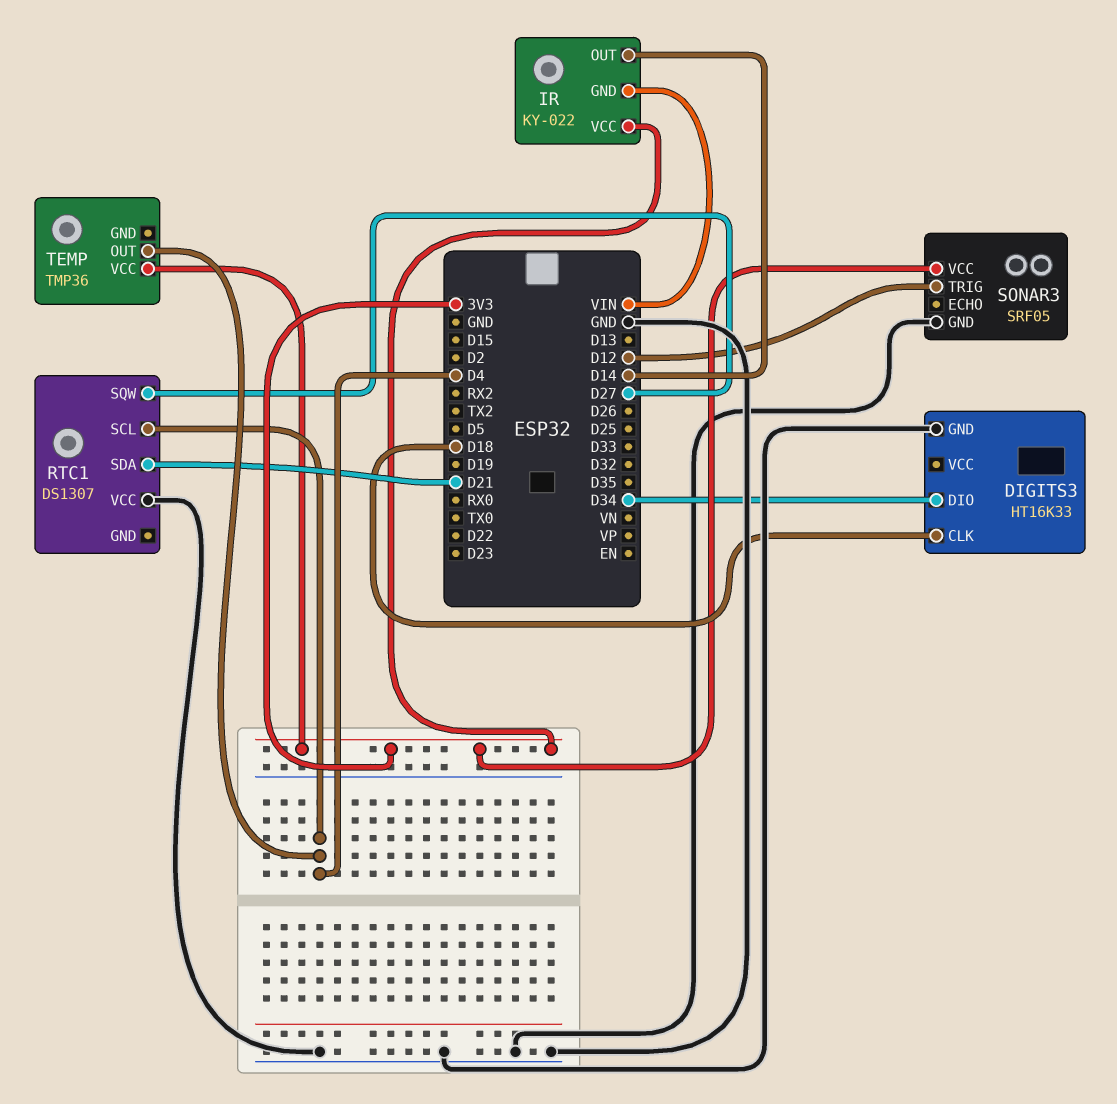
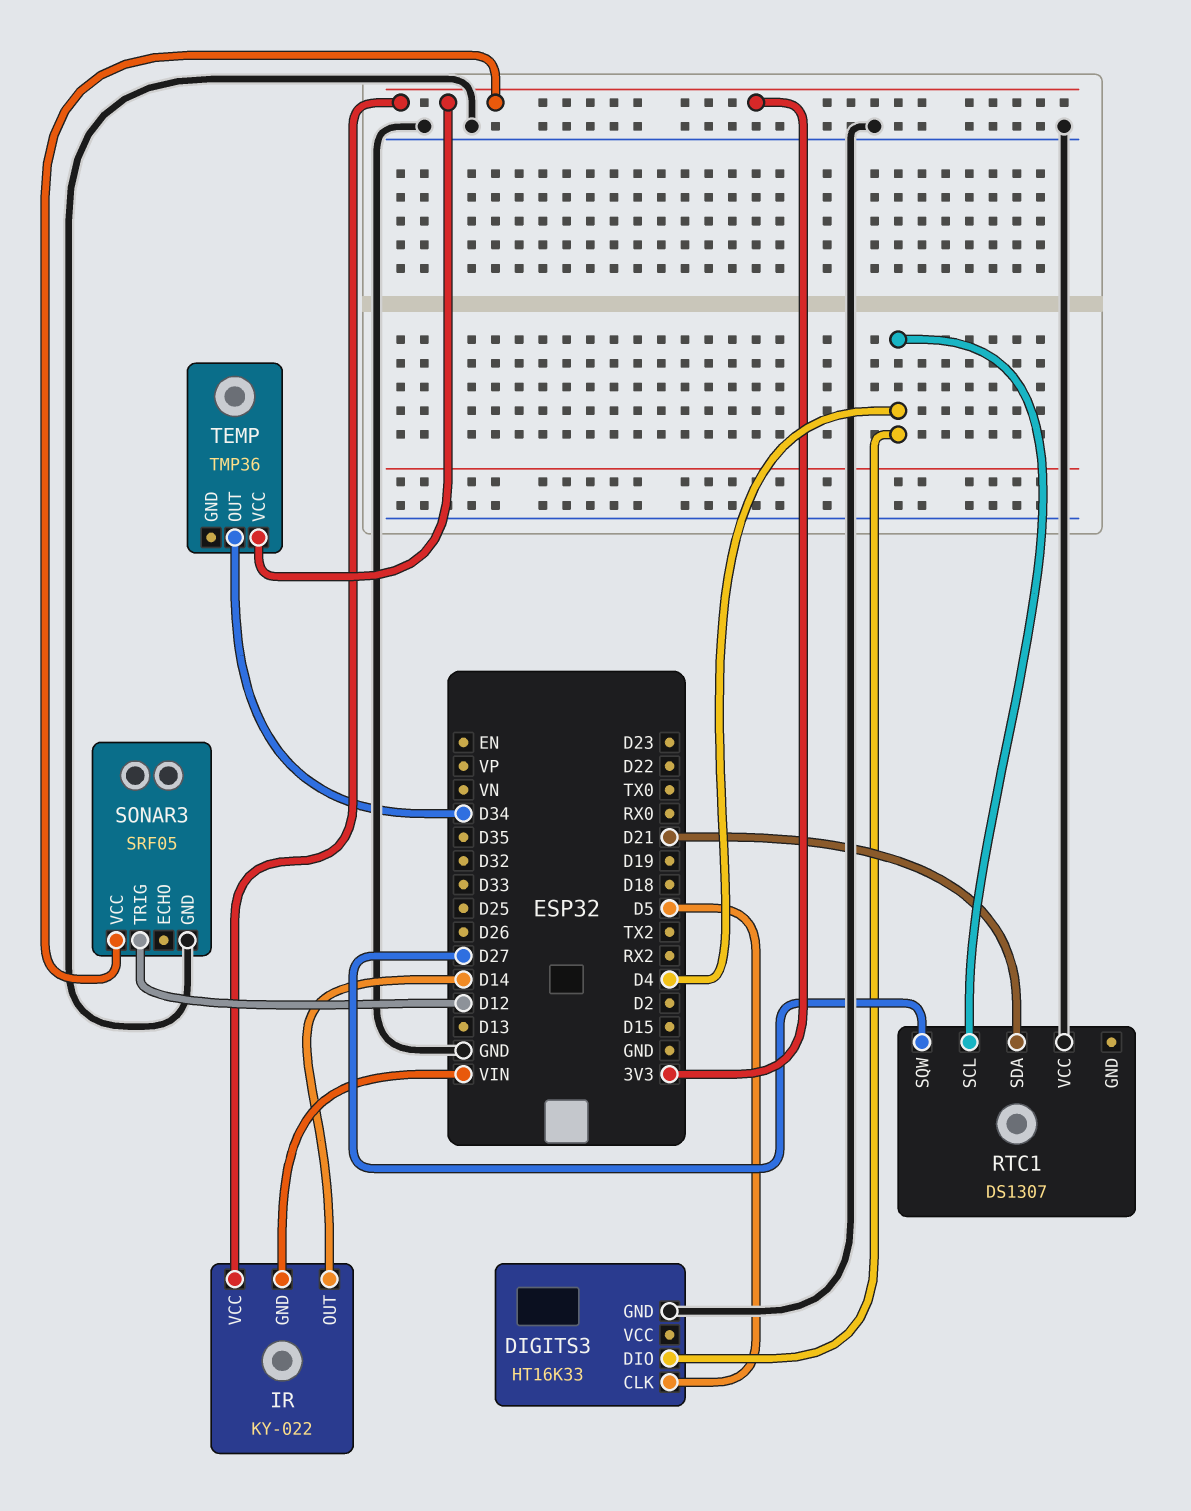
DIGITS3 pin CLK: D18 -> D5
DIGITS3 pin DIO: D34 -> D4
TEMP pin OUT: D4 -> D34

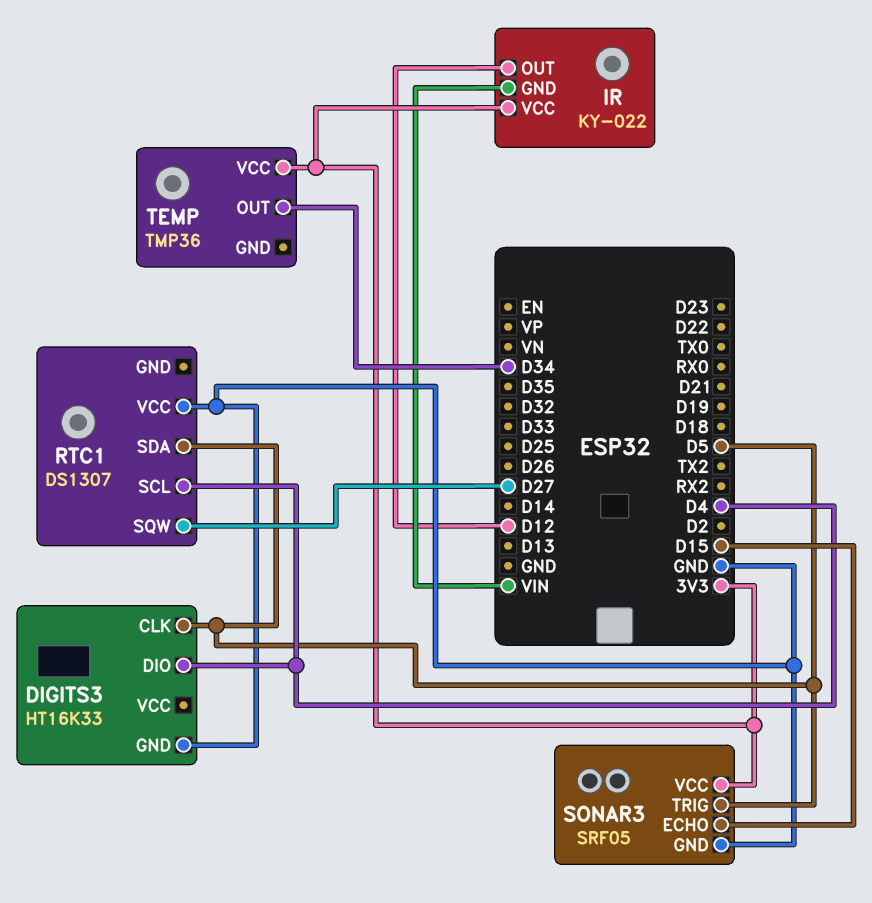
IR pin OUT: D14 -> D12
RTC1 pin SDA: D21 -> D5
SONAR3 pin ECHO: none -> D15
SONAR3 pin TRIG: D12 -> D5

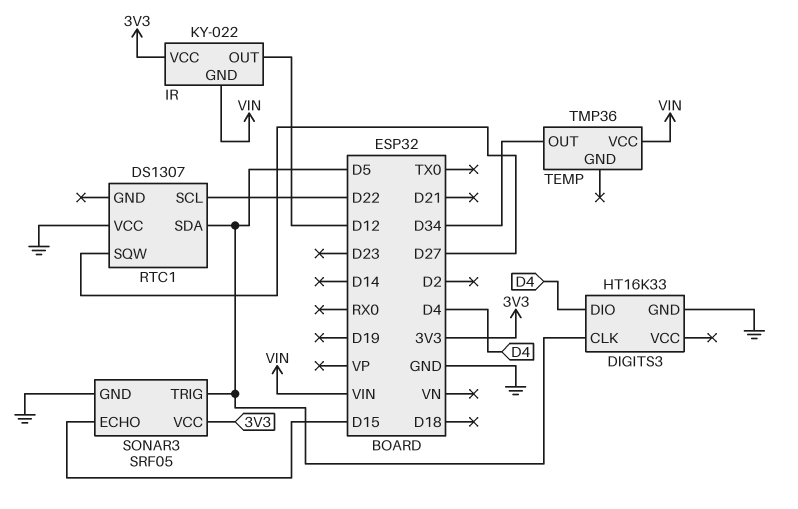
RTC1 pin SCL: D4 -> D22
TEMP pin VCC: 3V3 -> VIN

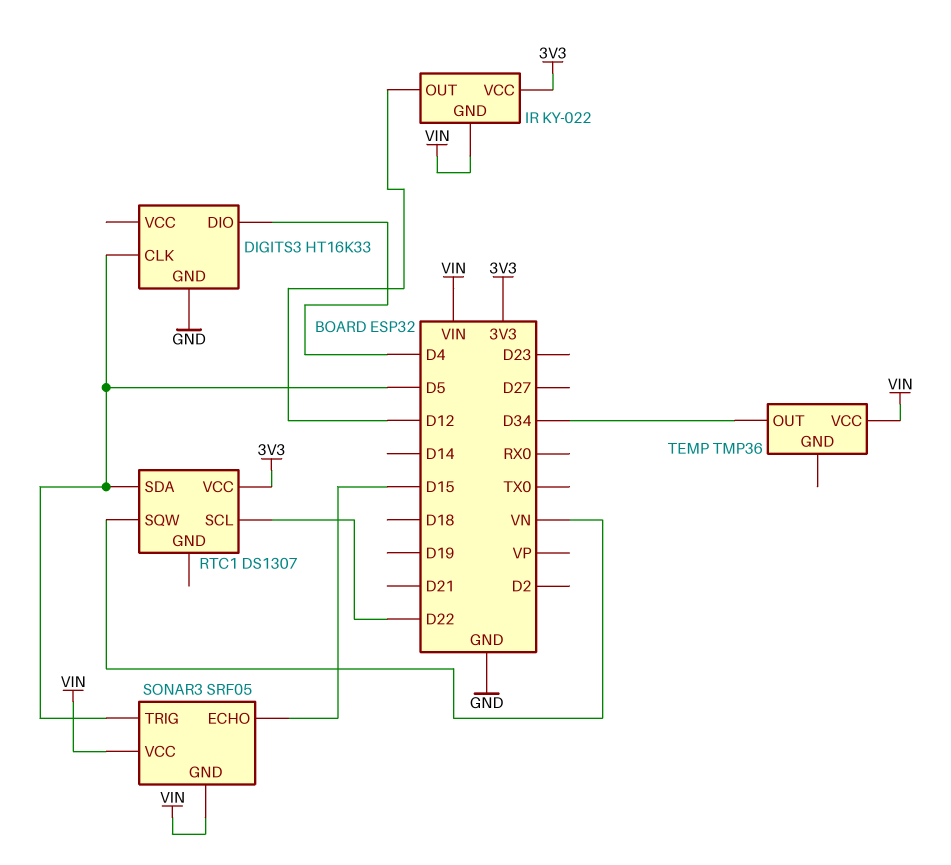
RTC1 pin SQW: D27 -> VN
RTC1 pin VCC: GND -> 3V3
SONAR3 pin GND: GND -> VIN
SONAR3 pin VCC: 3V3 -> VIN

